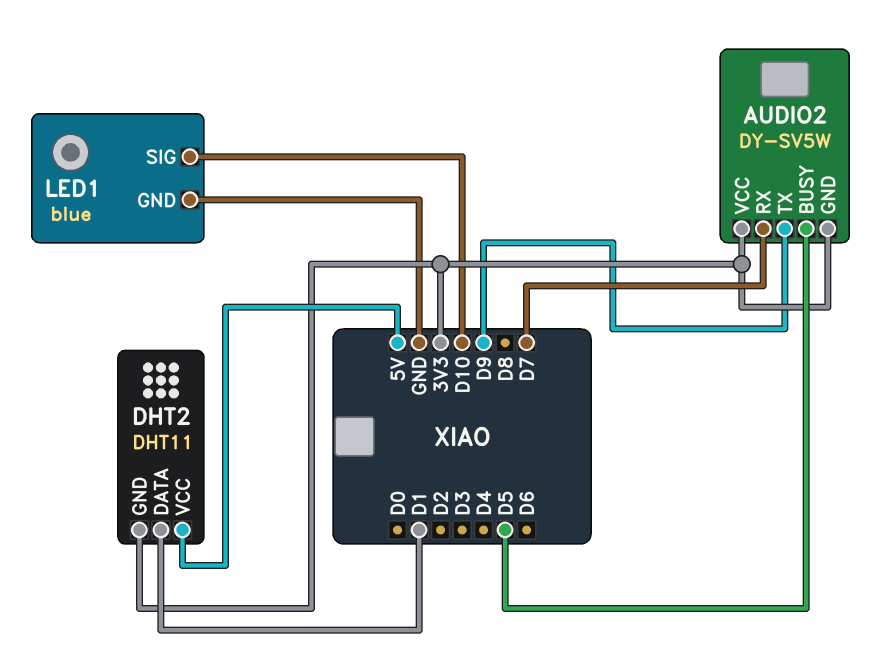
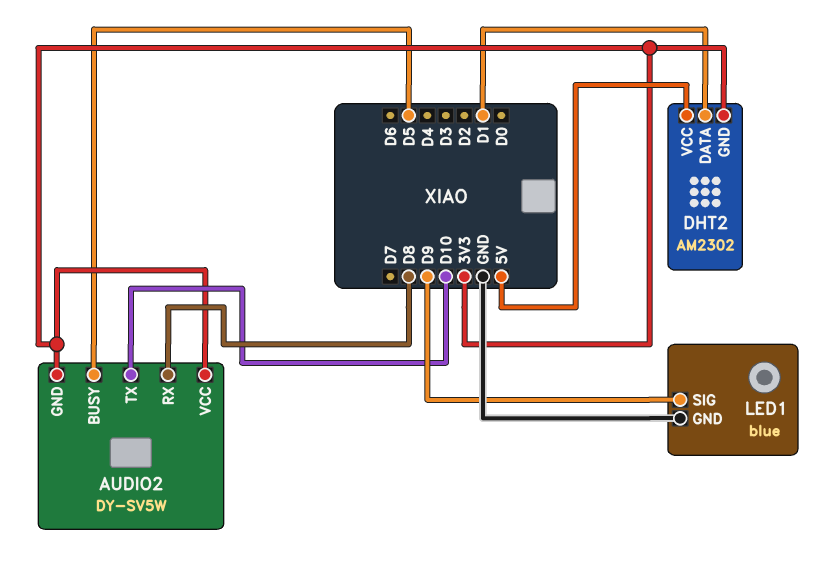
AUDIO2 pin RX: D7 -> D8
AUDIO2 pin TX: D9 -> D10
DHT2: DHT11 -> AM2302
LED1 pin SIG: D10 -> D9

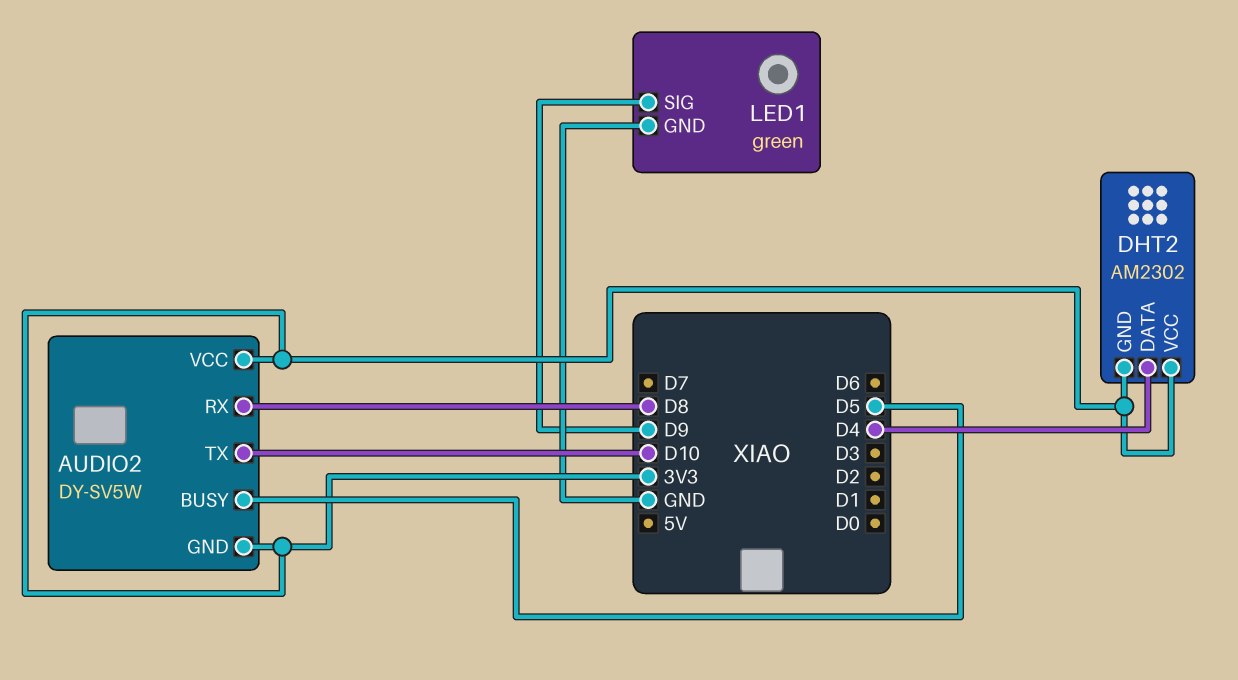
DHT2 pin DATA: D1 -> D4
DHT2 pin VCC: 5V -> 3V3
LED1: blue -> green

